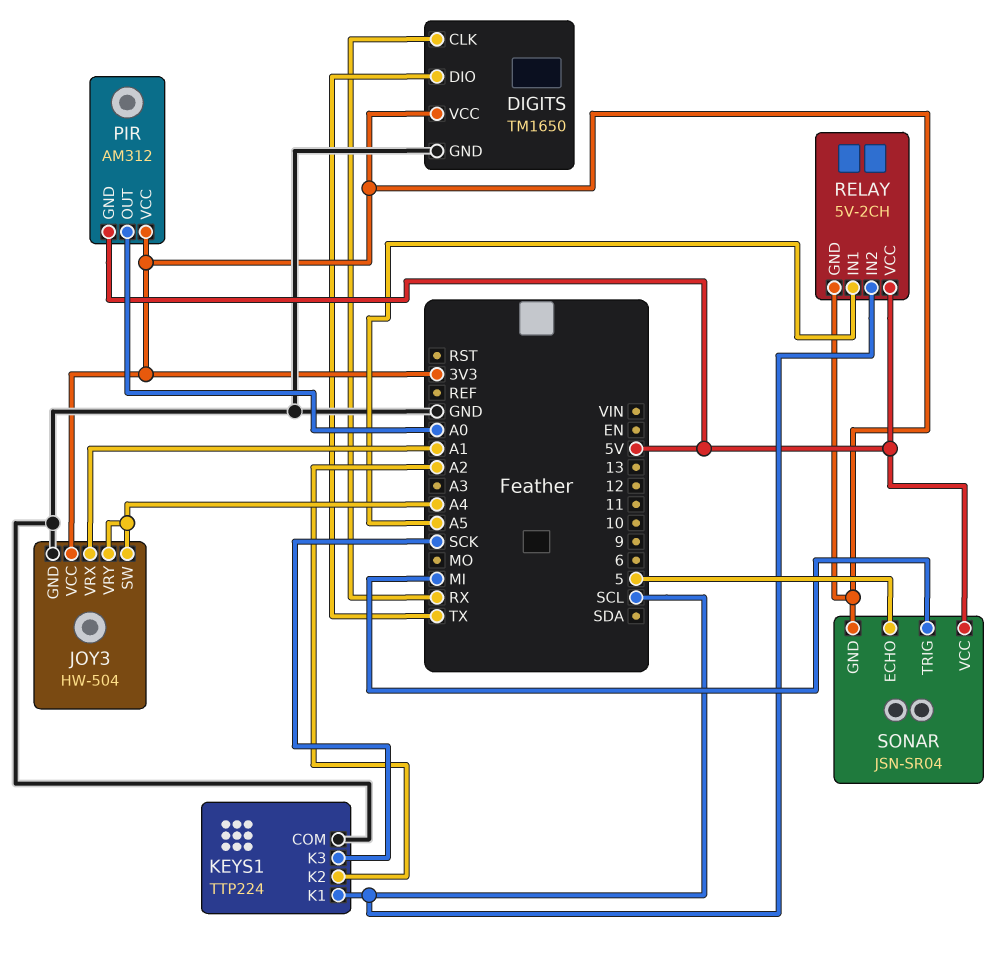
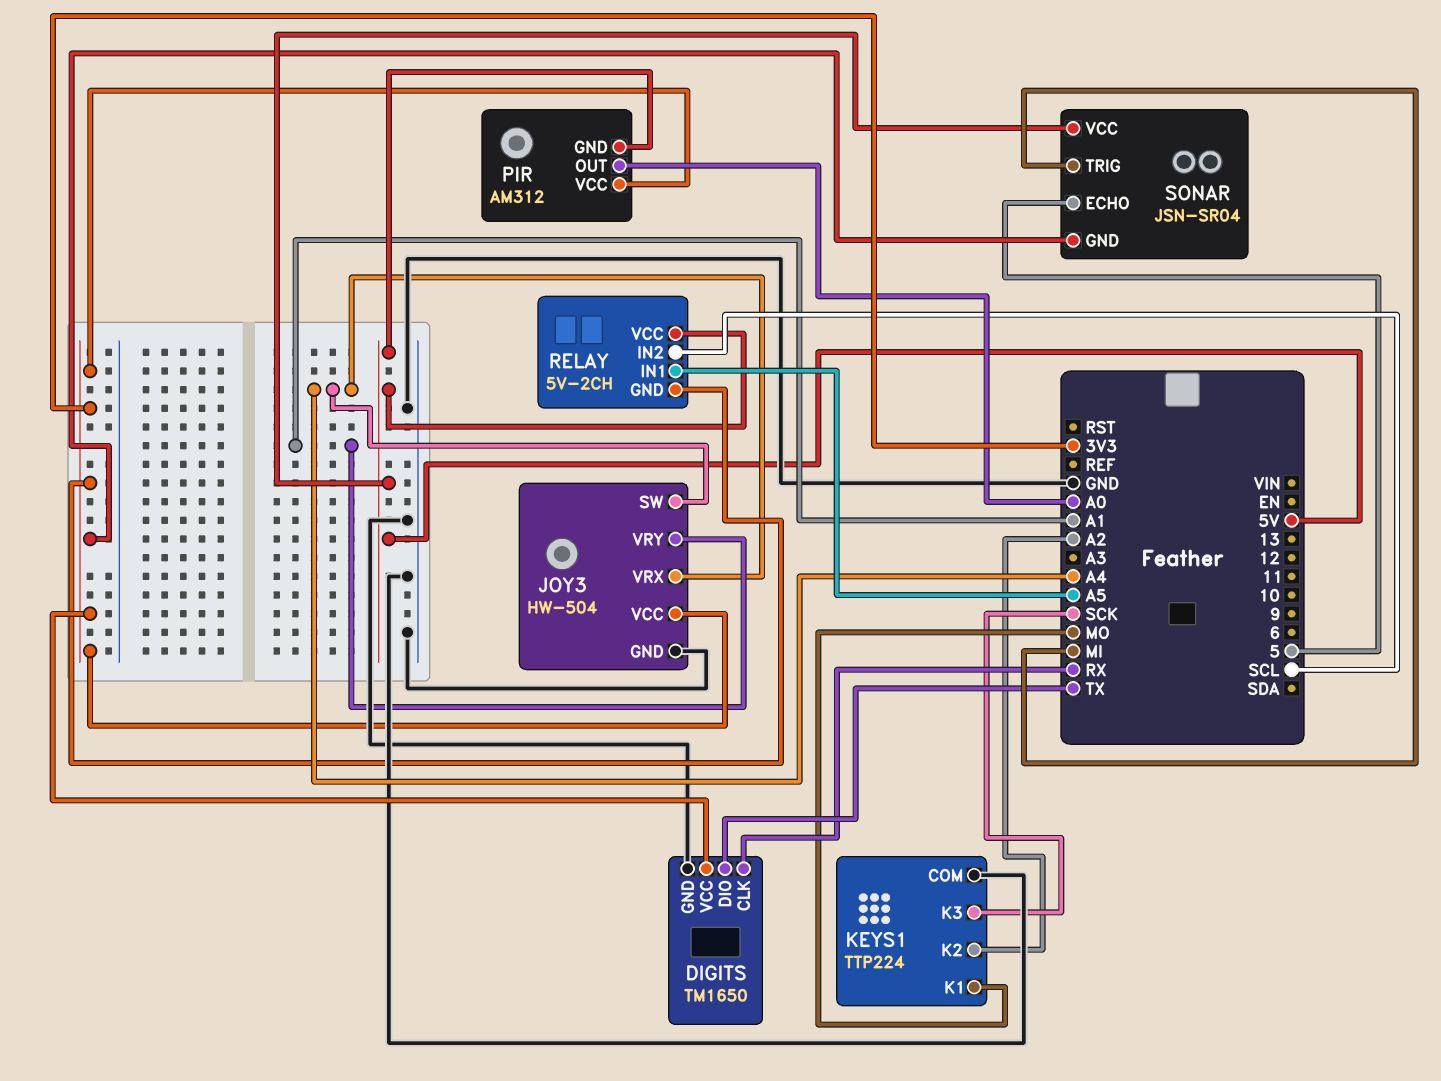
JOY3 pin VRX: A1 -> A4
JOY3 pin VRY: A4 -> A1
KEYS1 pin K1: SCL -> MO

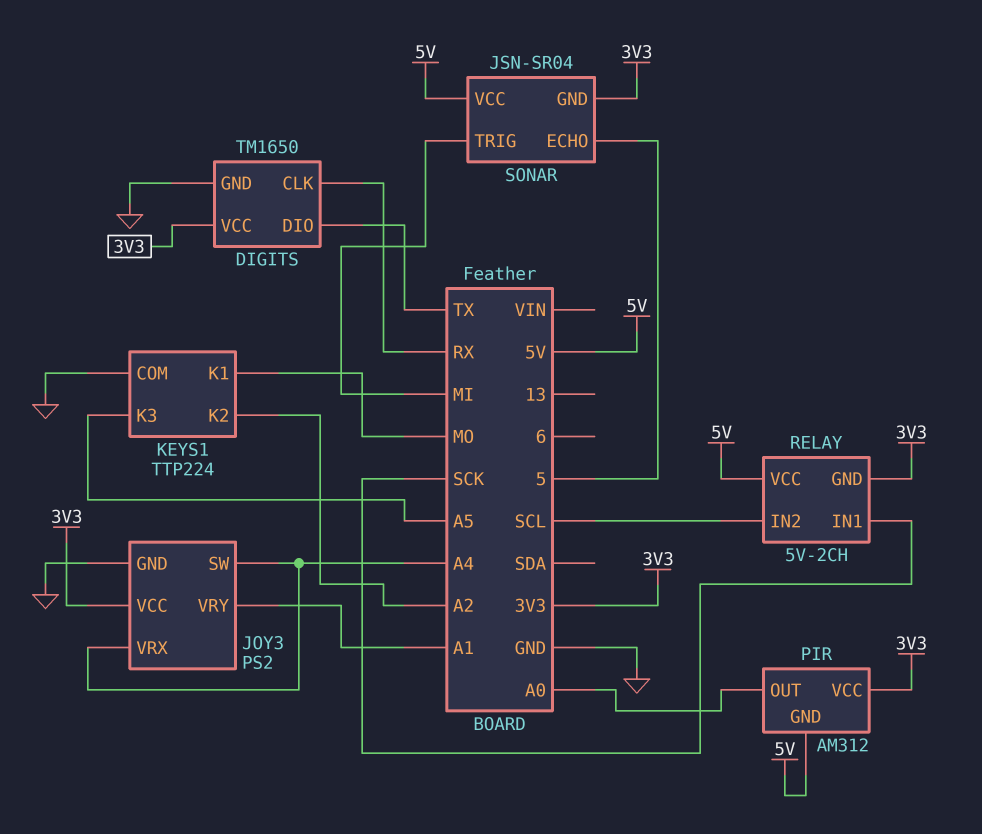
JOY3: HW-504 -> PS2
KEYS1 pin K3: SCK -> A5
RELAY pin IN1: A5 -> SCK

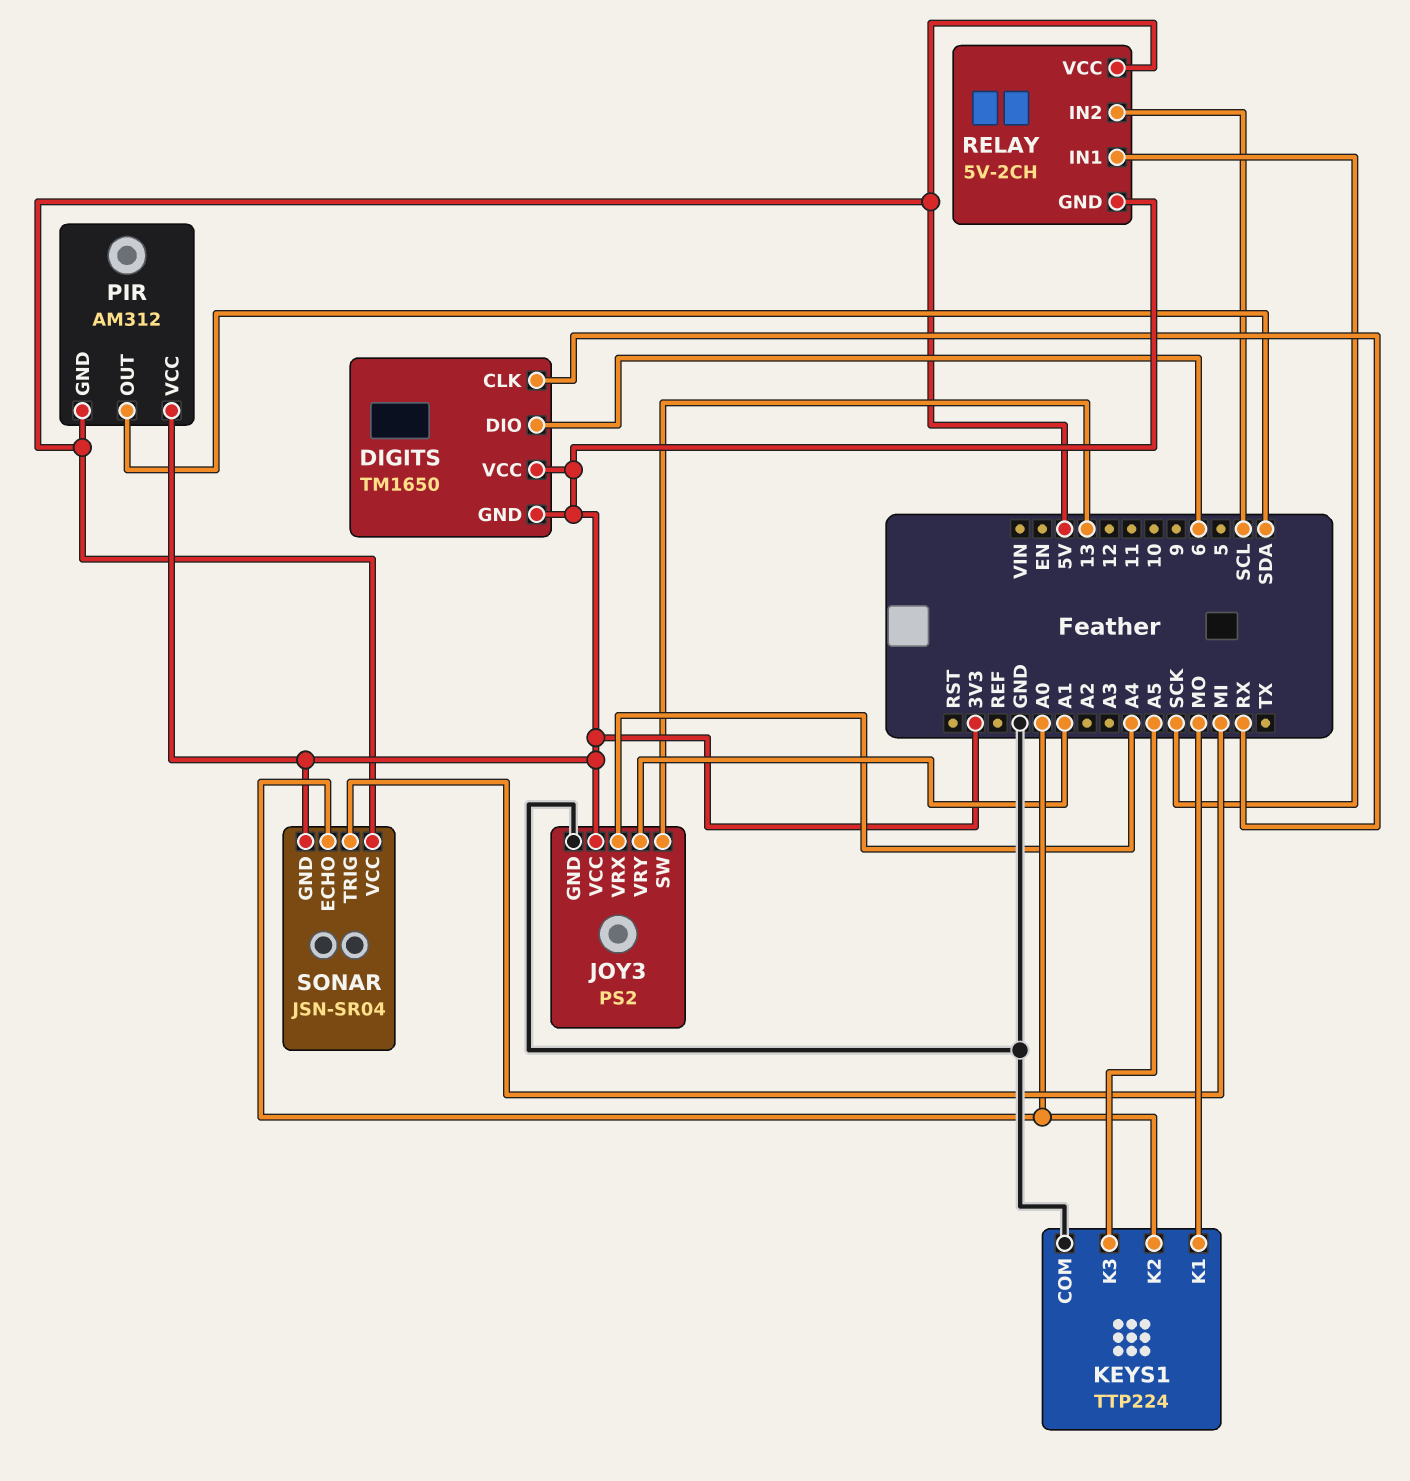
DIGITS pin DIO: TX -> 6
DIGITS pin GND: GND -> 3V3
JOY3 pin SW: A4 -> 13
KEYS1 pin K2: A2 -> A0
PIR pin OUT: A0 -> SDA
SONAR pin ECHO: 5 -> A0

